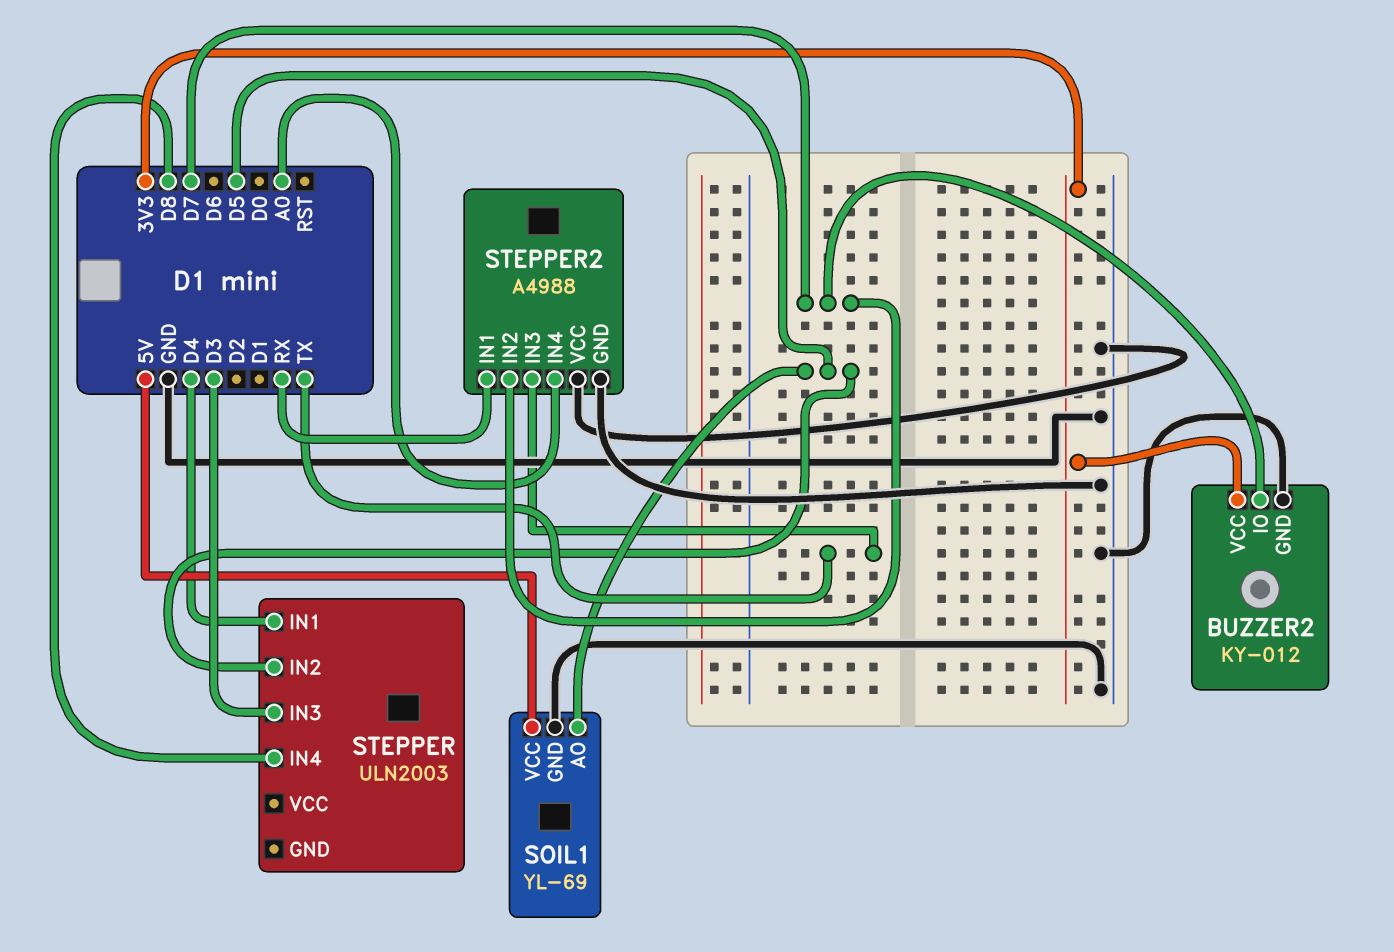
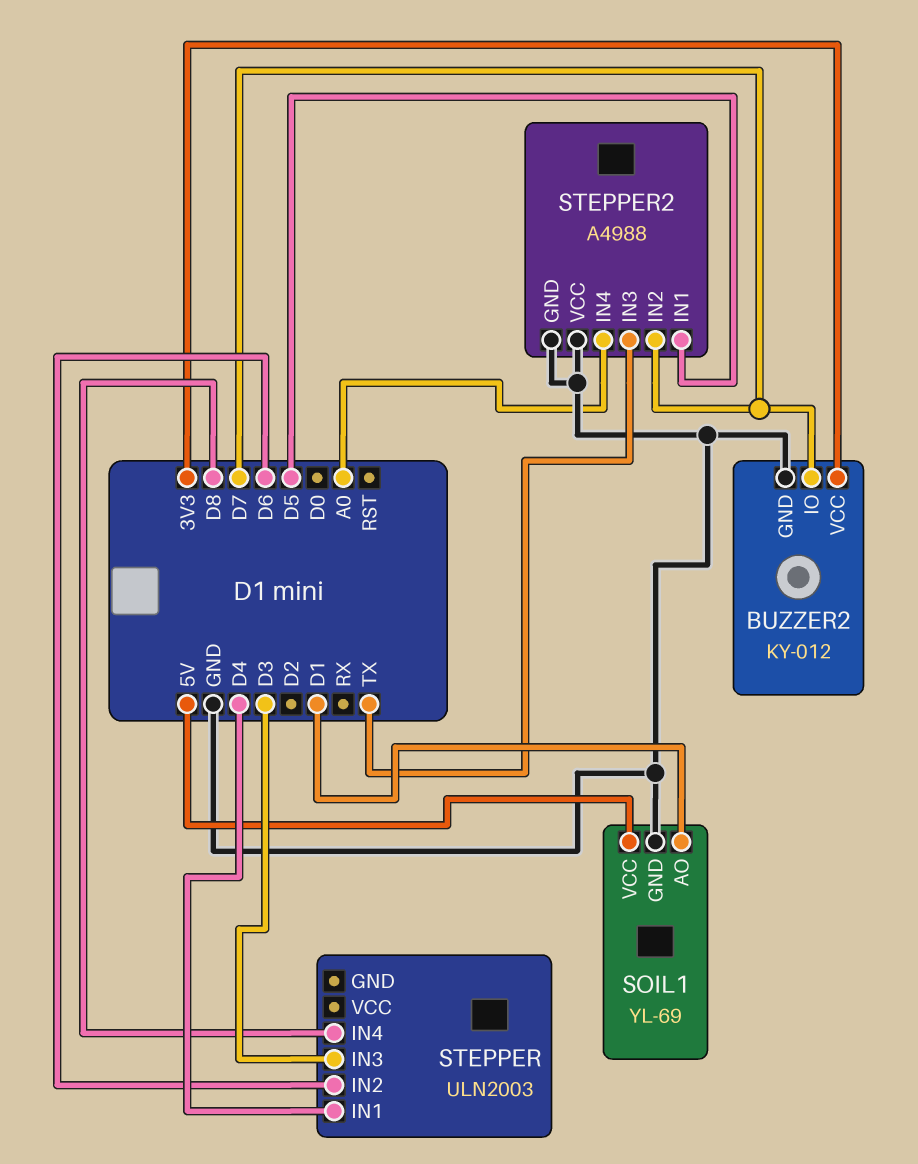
SOIL1 pin AO: D5 -> D1
STEPPER pin IN2: D5 -> D6
STEPPER2 pin IN1: RX -> D5

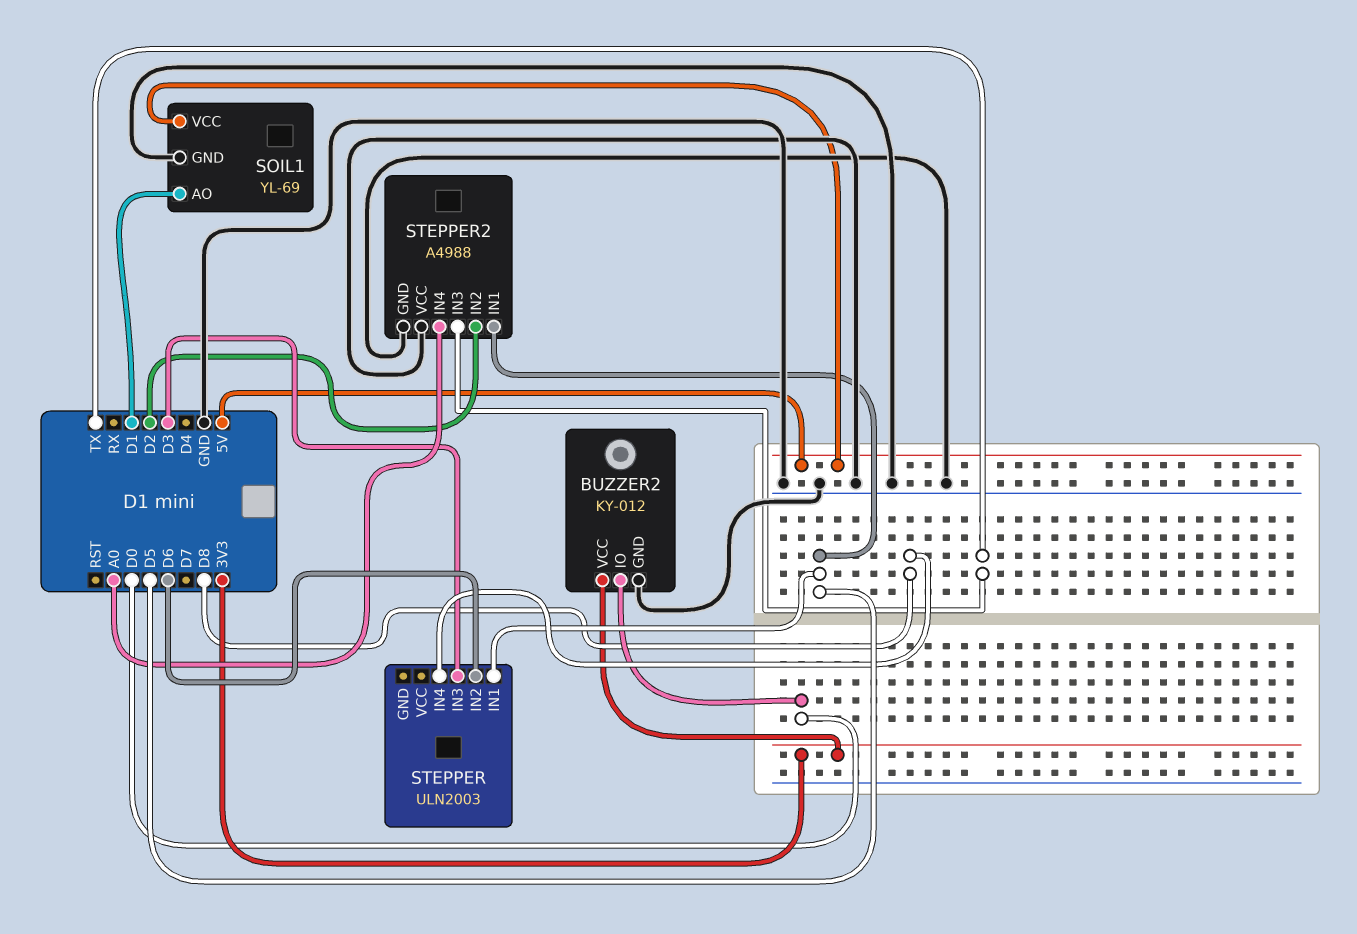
BUZZER2 pin IO: D7 -> D0
STEPPER pin IN1: D4 -> D5
STEPPER2 pin IN2: D7 -> D2

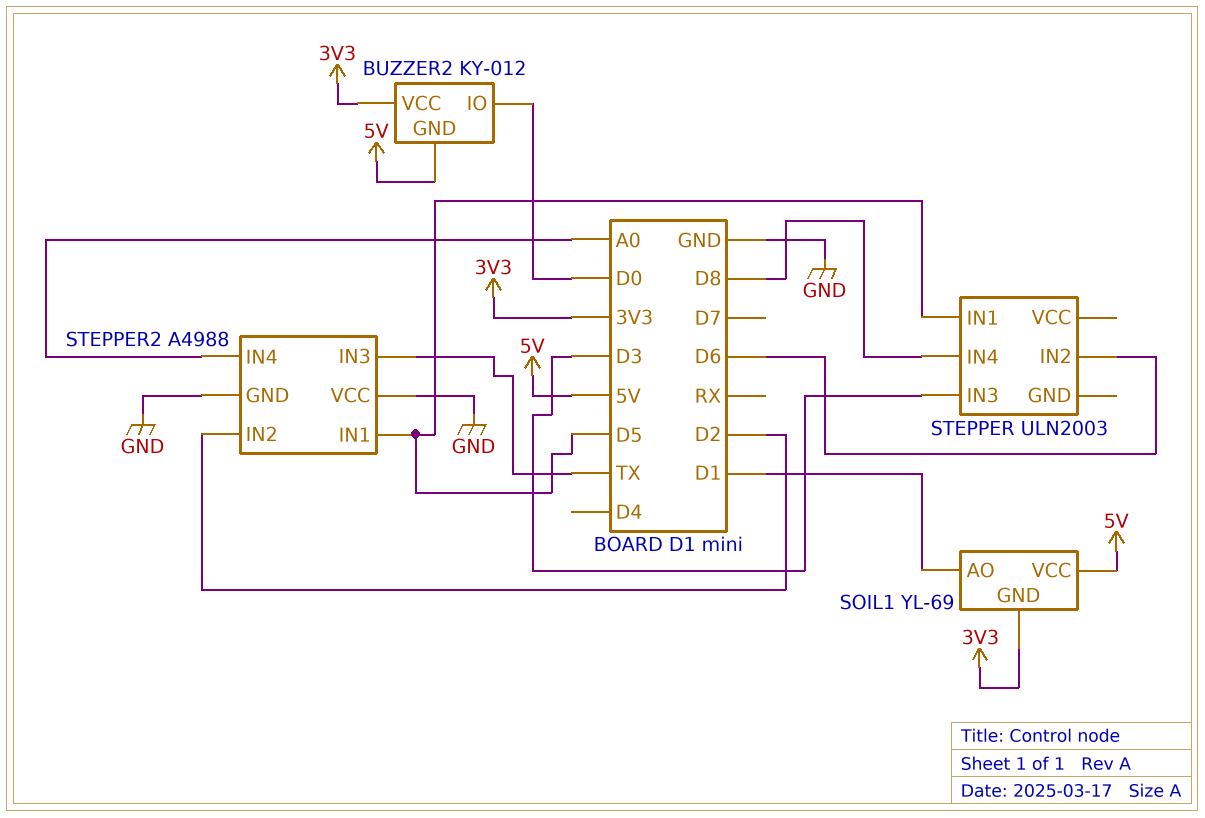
BUZZER2 pin GND: GND -> 5V
SOIL1 pin GND: GND -> 3V3

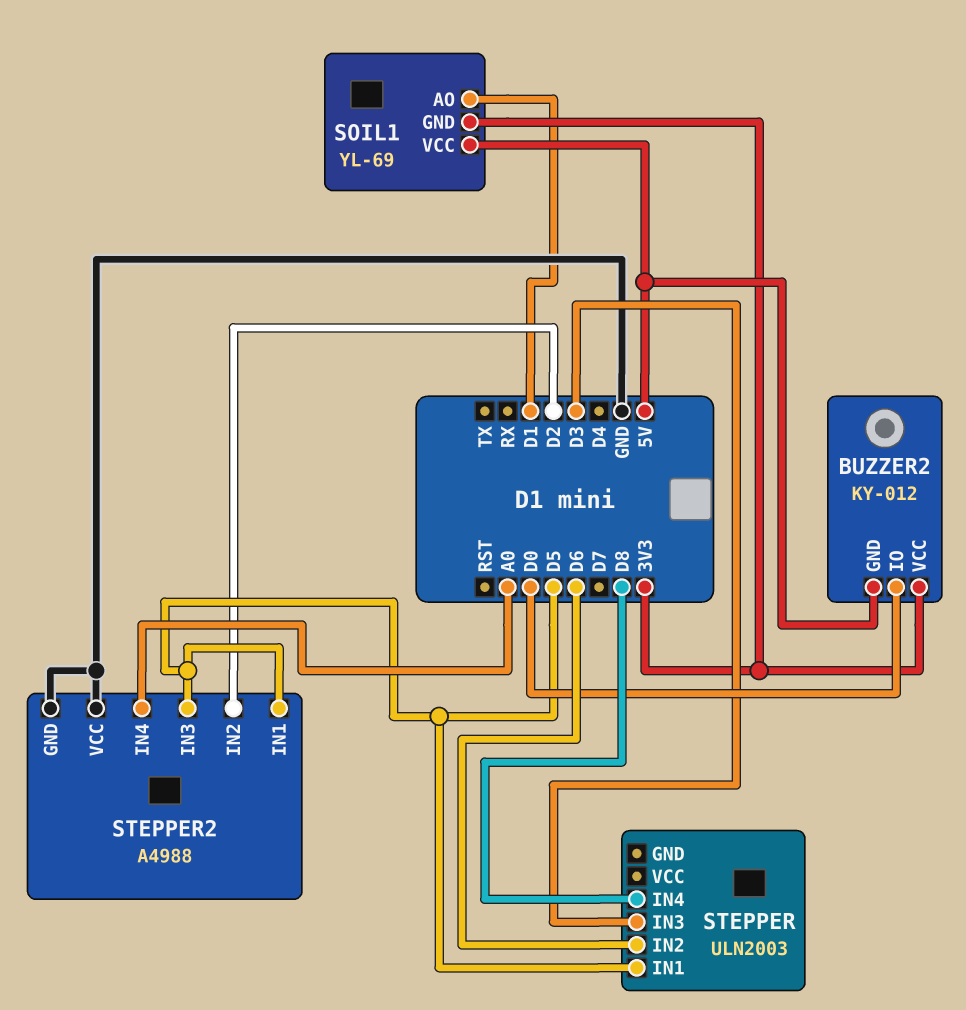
STEPPER2 pin IN3: TX -> D5

